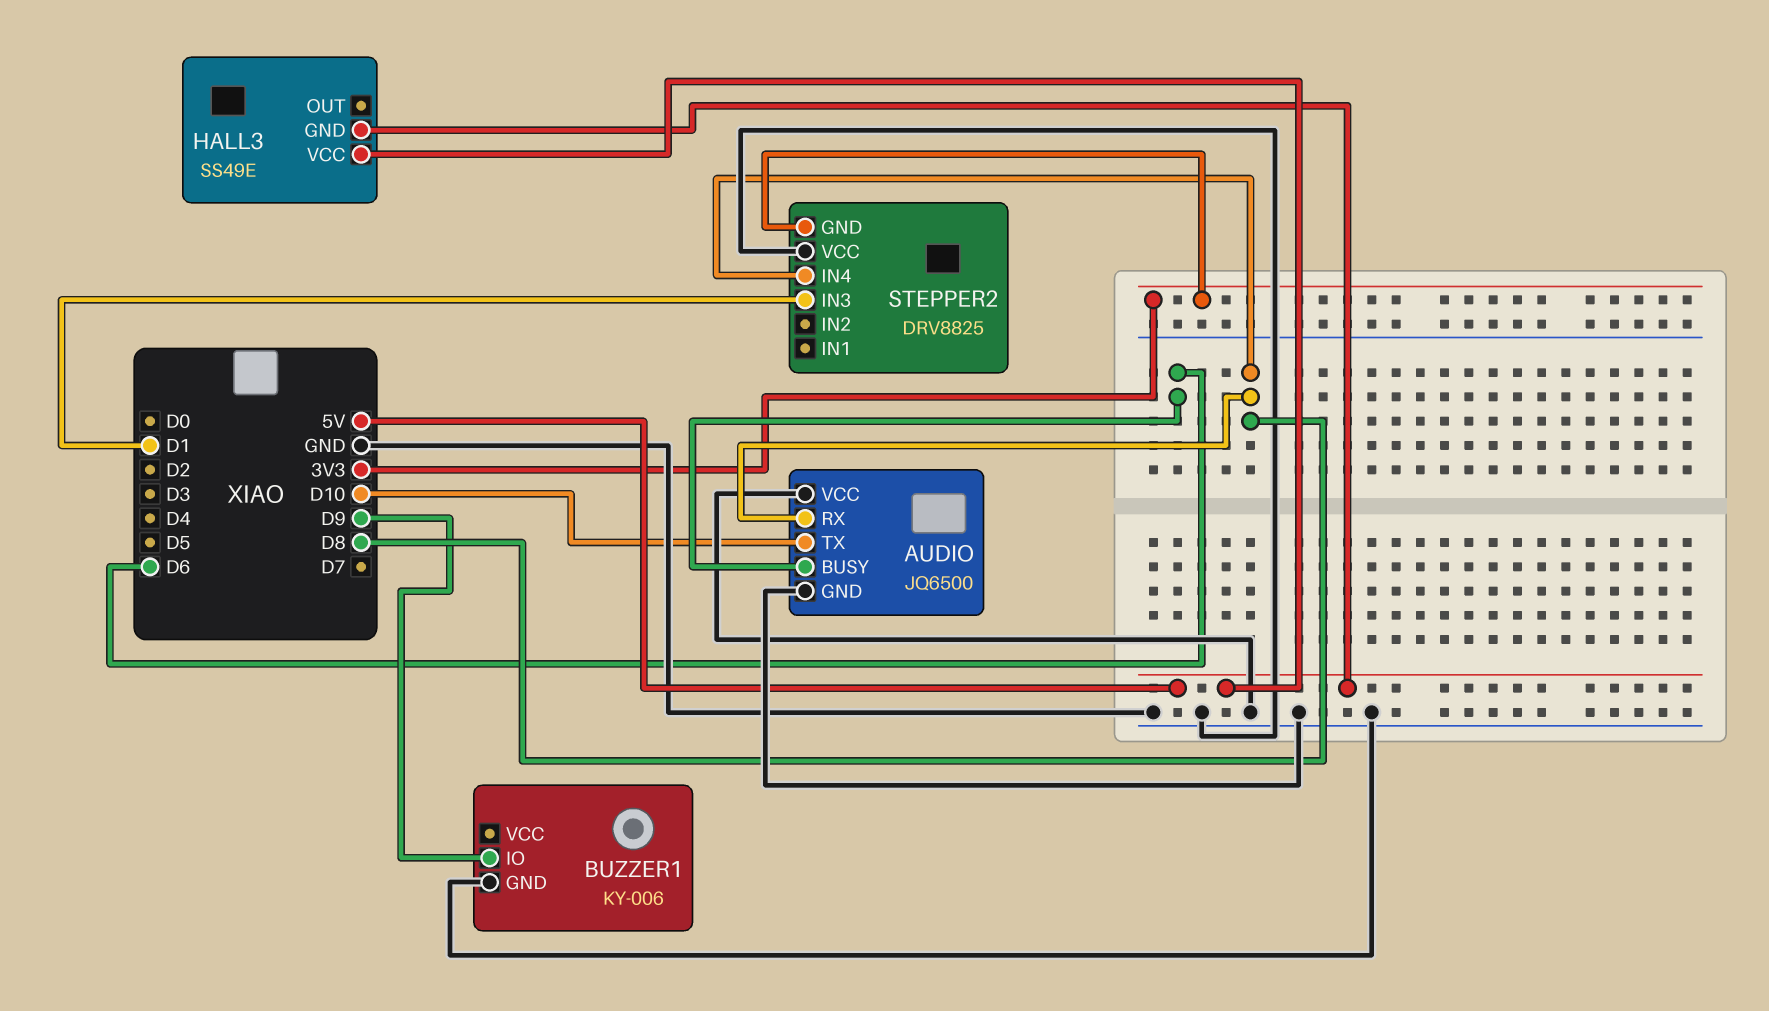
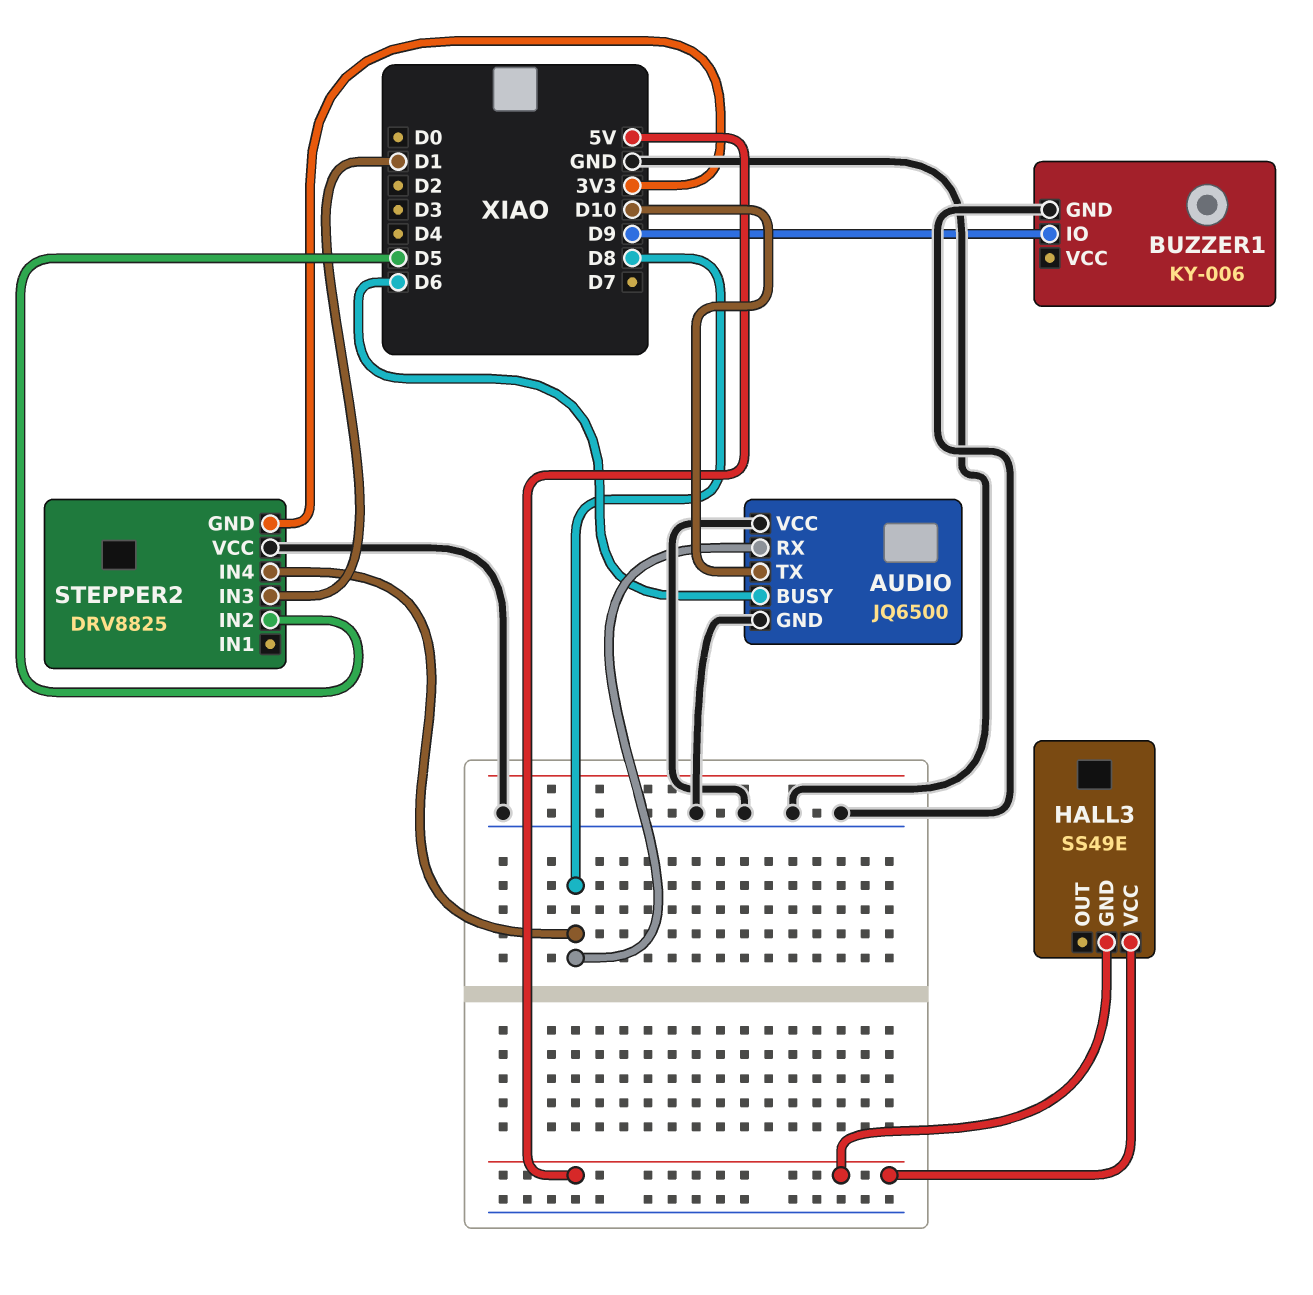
STEPPER2 pin IN2: none -> D5

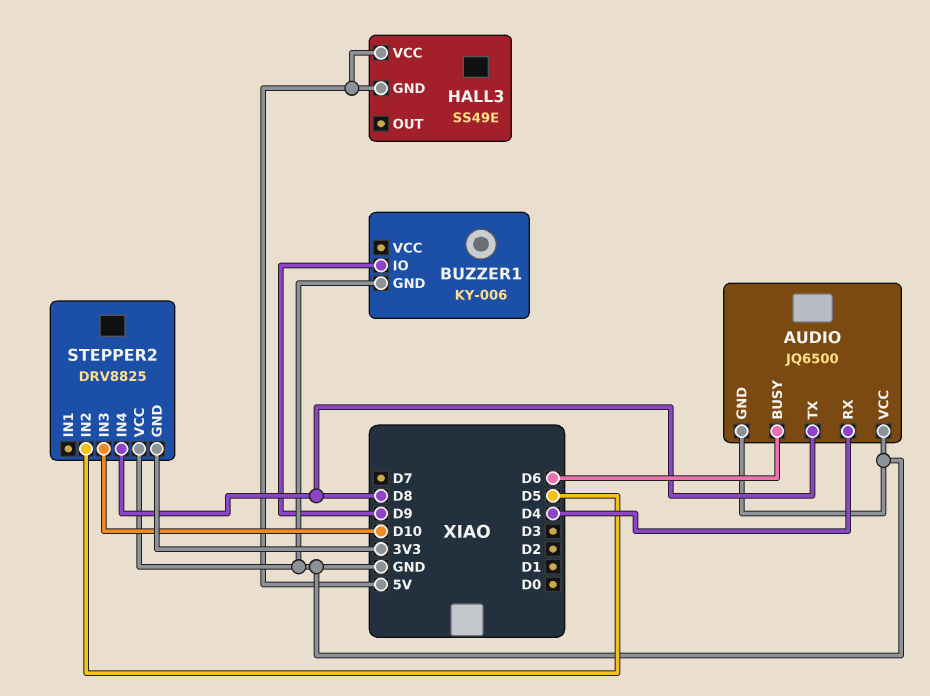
AUDIO pin RX: D8 -> D4
AUDIO pin TX: D10 -> D8
STEPPER2 pin IN3: D1 -> D10

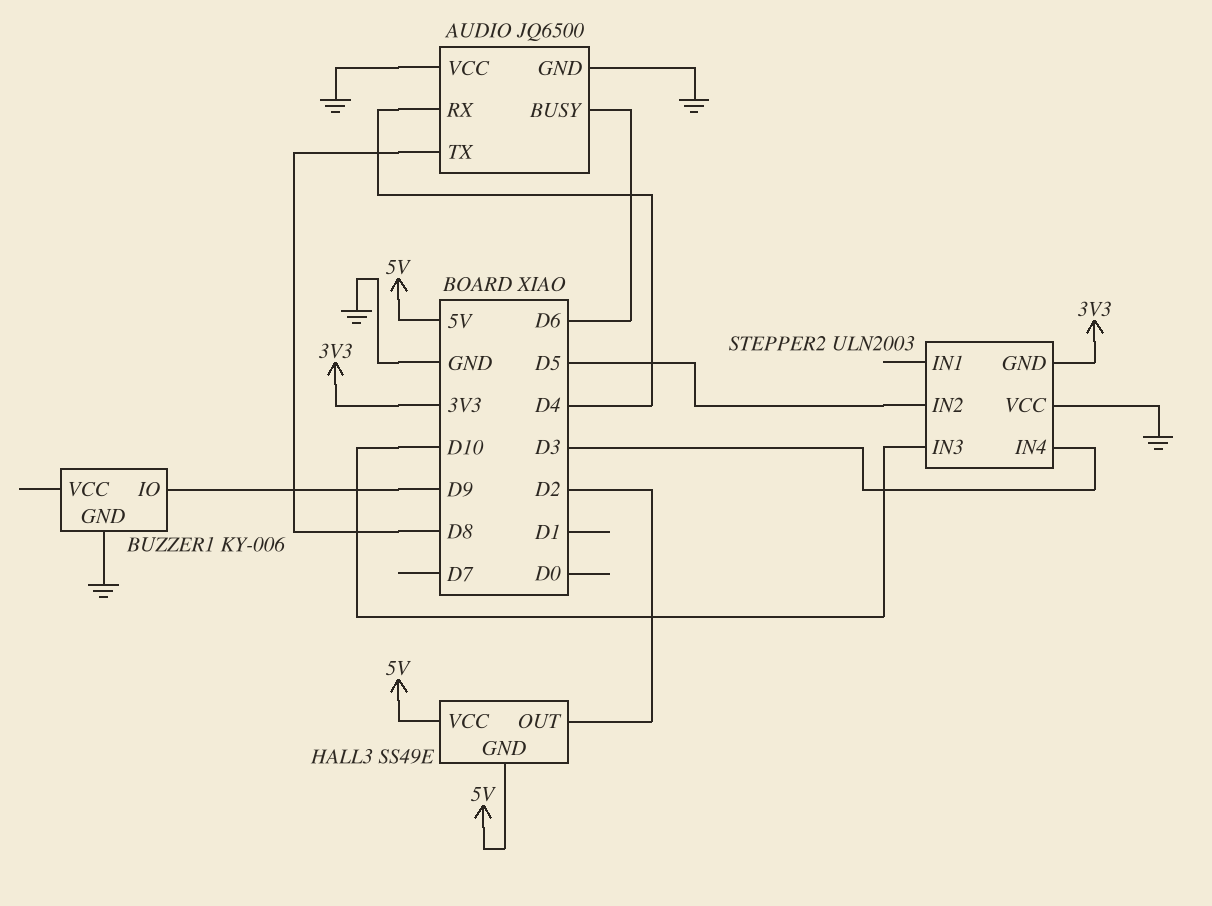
HALL3 pin OUT: none -> D2
STEPPER2: DRV8825 -> ULN2003
STEPPER2 pin IN4: D8 -> D3

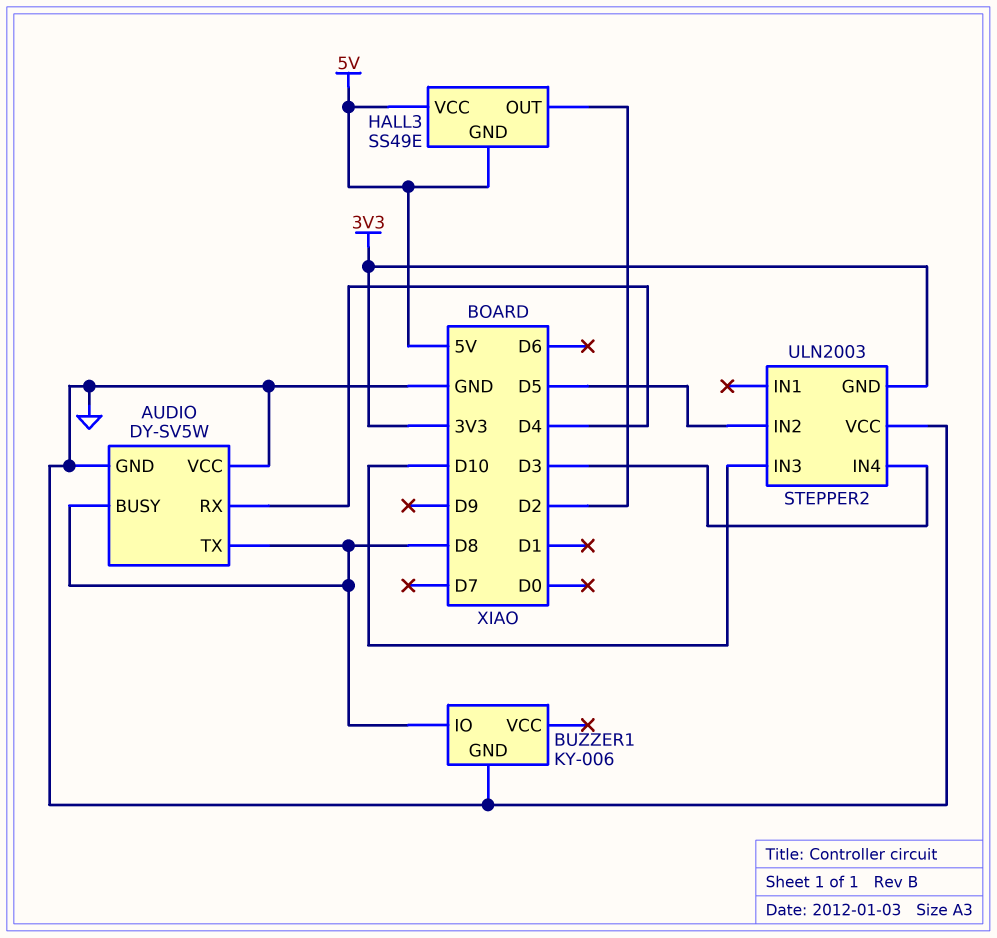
AUDIO: JQ6500 -> DY-SV5W
AUDIO pin BUSY: D6 -> D8
BUZZER1 pin IO: D9 -> D8

